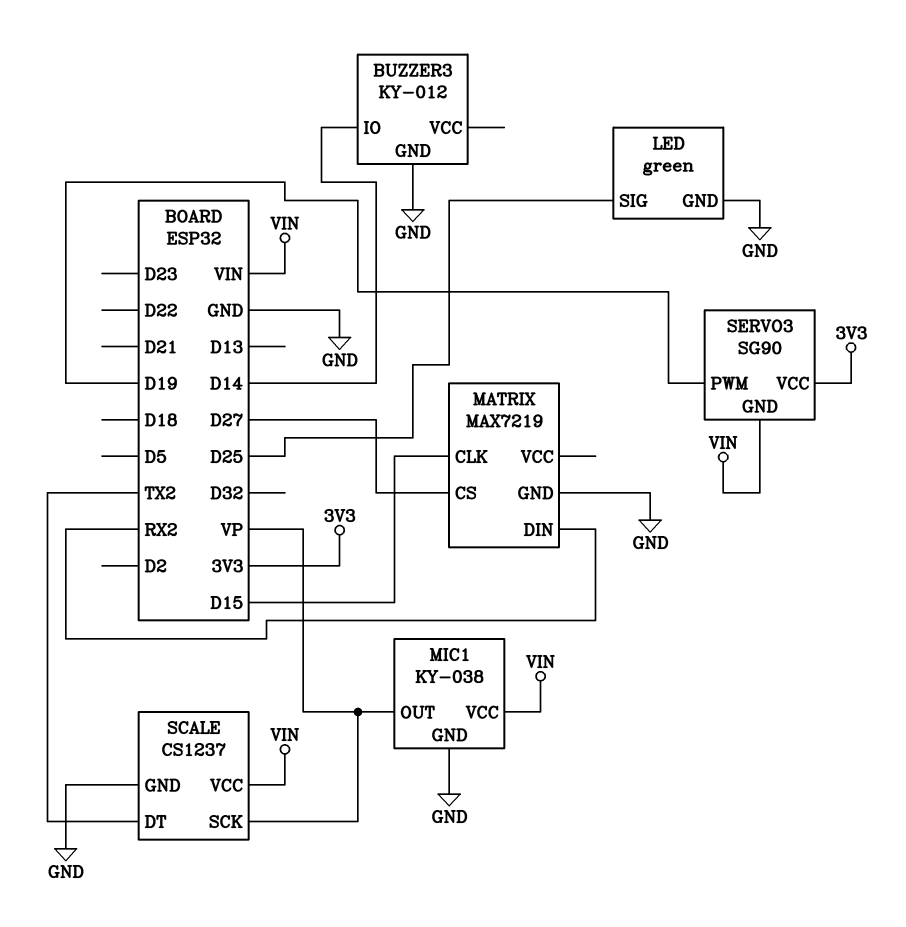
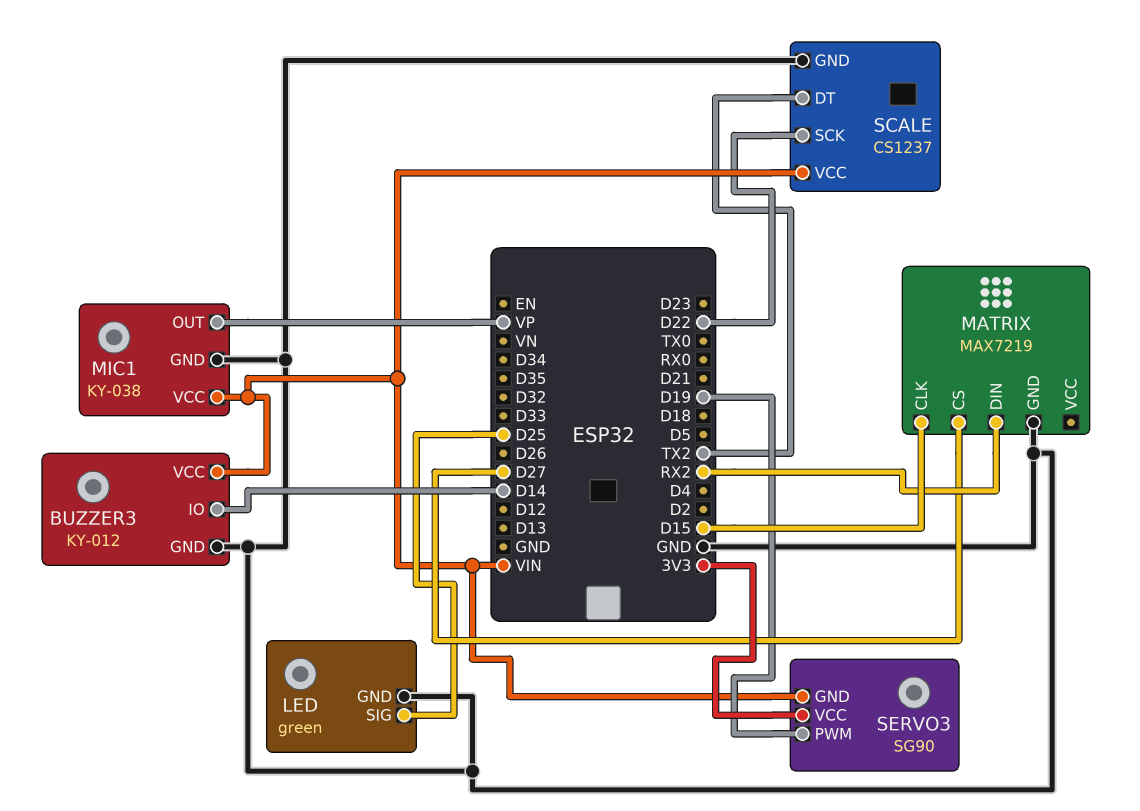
BUZZER3 pin VCC: none -> VIN
SCALE pin SCK: VP -> D22

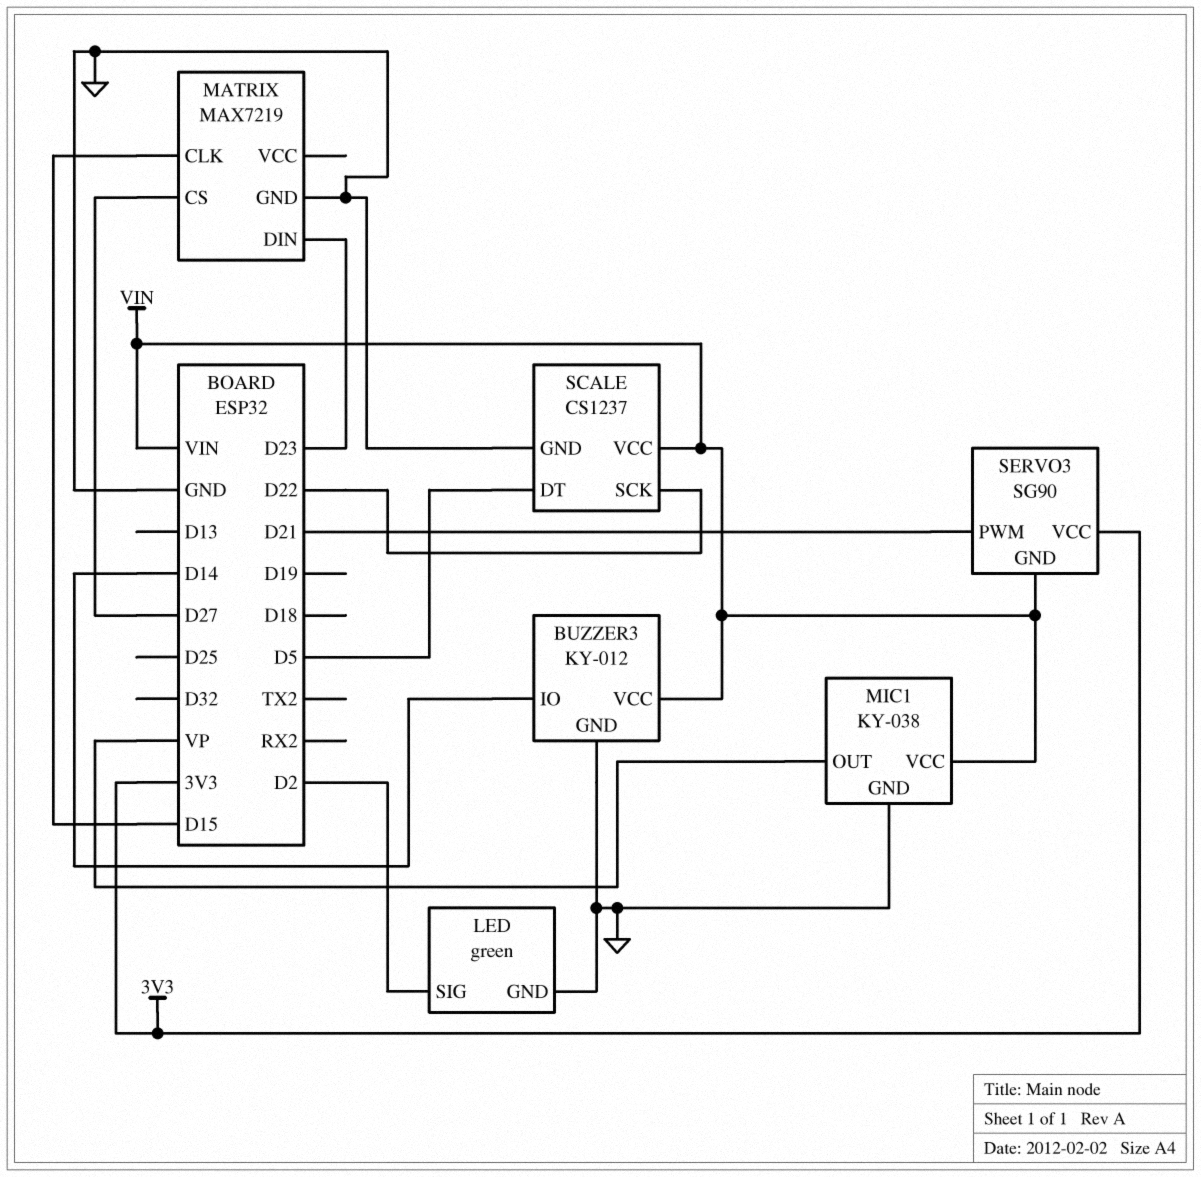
LED pin SIG: D25 -> D2
MATRIX pin DIN: RX2 -> D23
SCALE pin DT: TX2 -> D5
SERVO3 pin PWM: D19 -> D21

